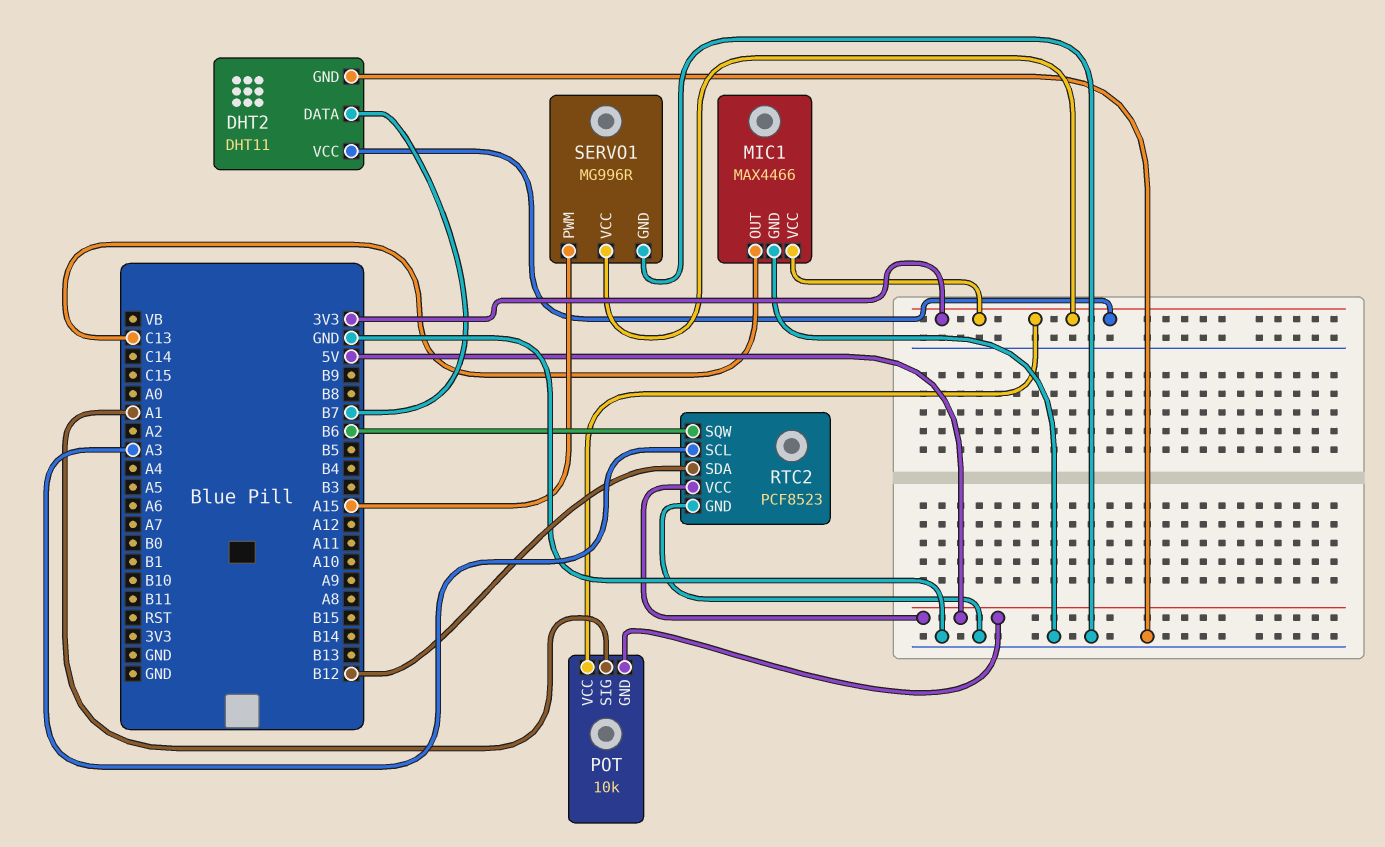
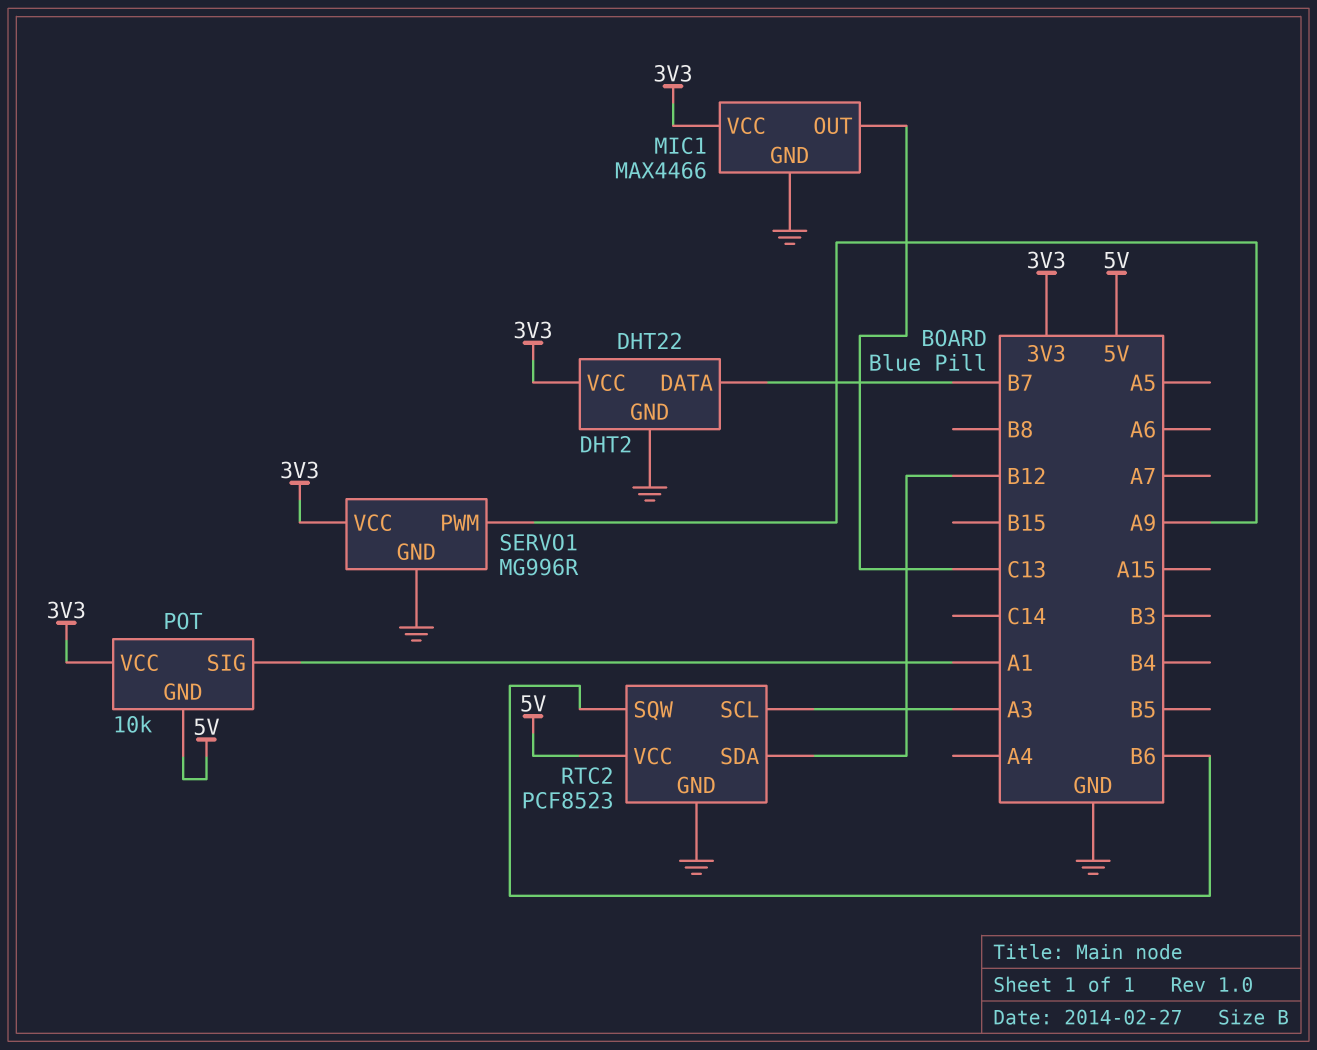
DHT2: DHT11 -> DHT22
SERVO1 pin PWM: A15 -> A9

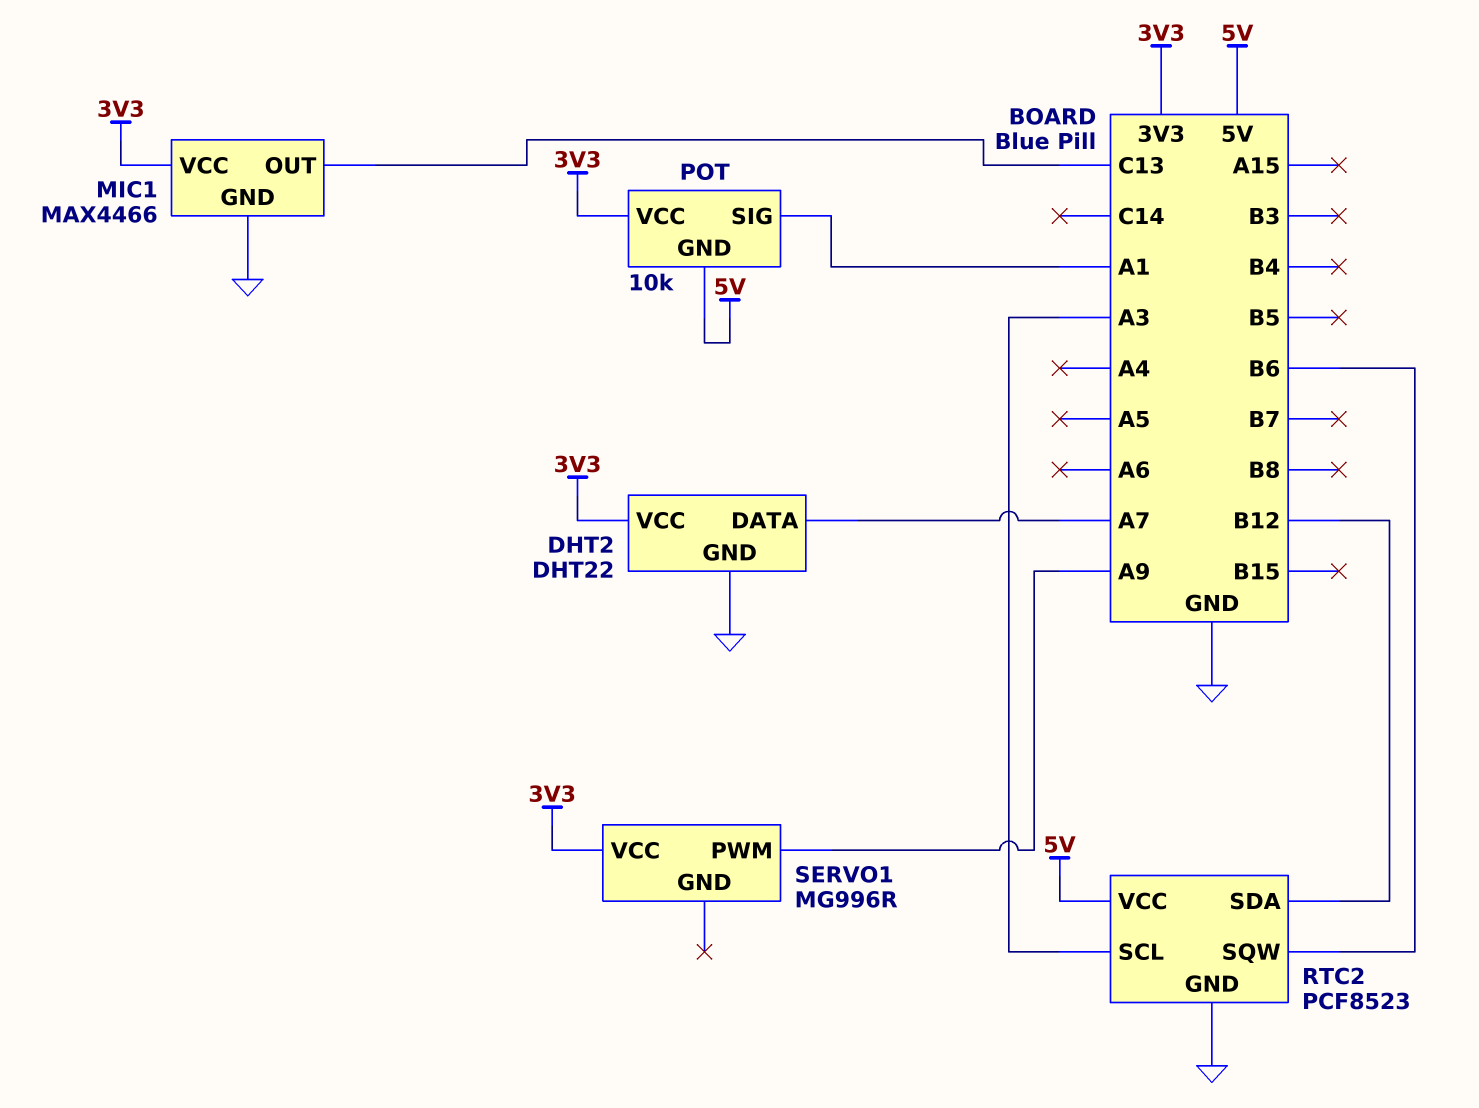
DHT2 pin DATA: B7 -> A7
SERVO1 pin GND: GND -> none

